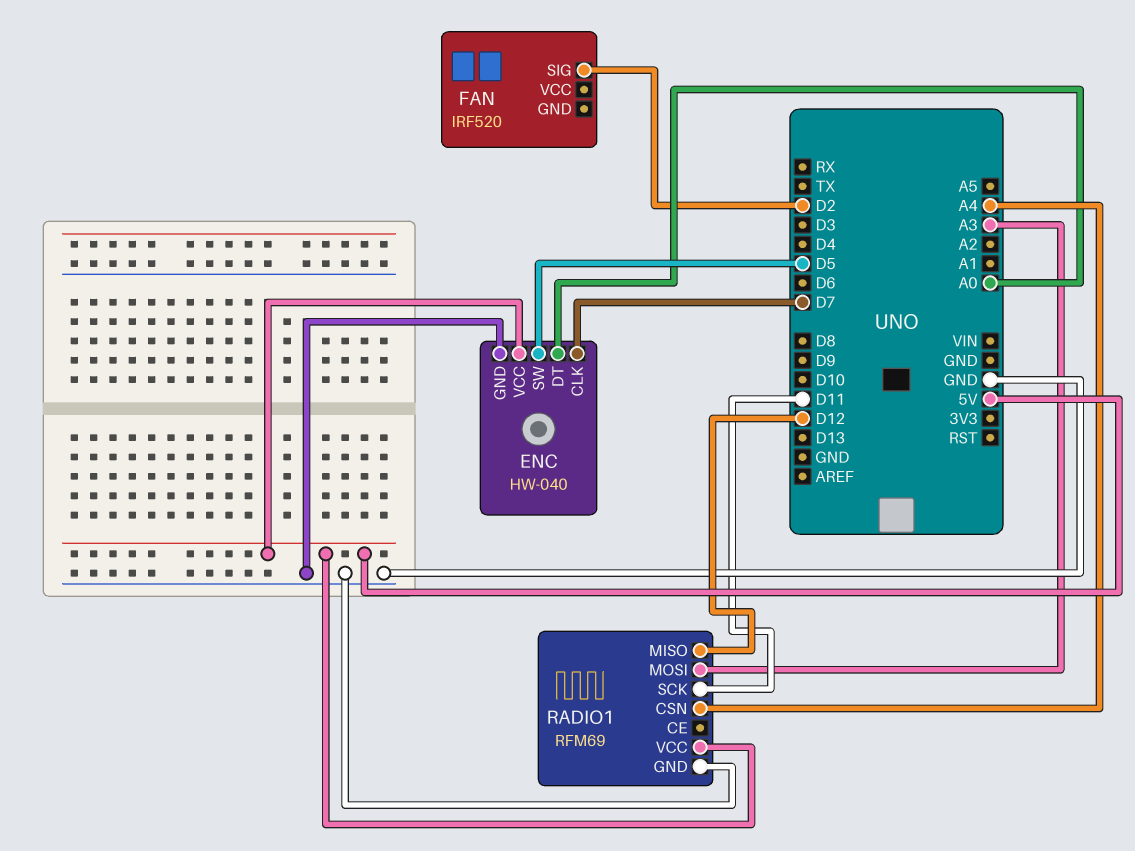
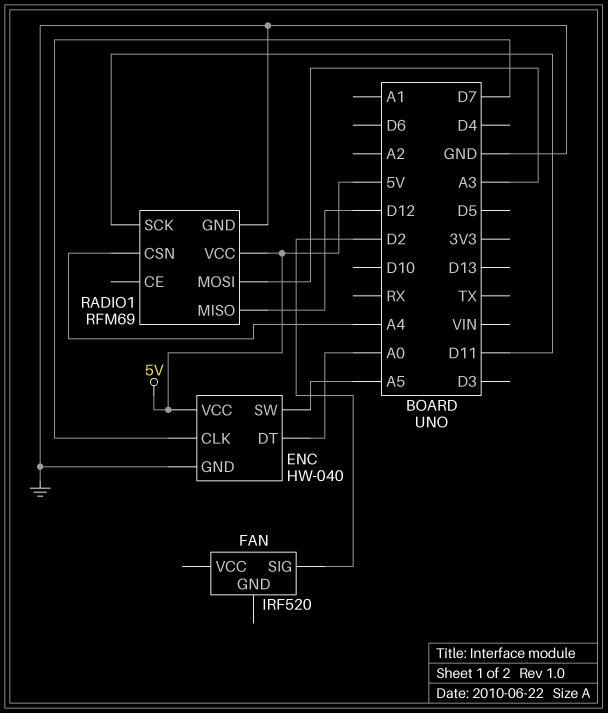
ENC pin SW: D5 -> A5

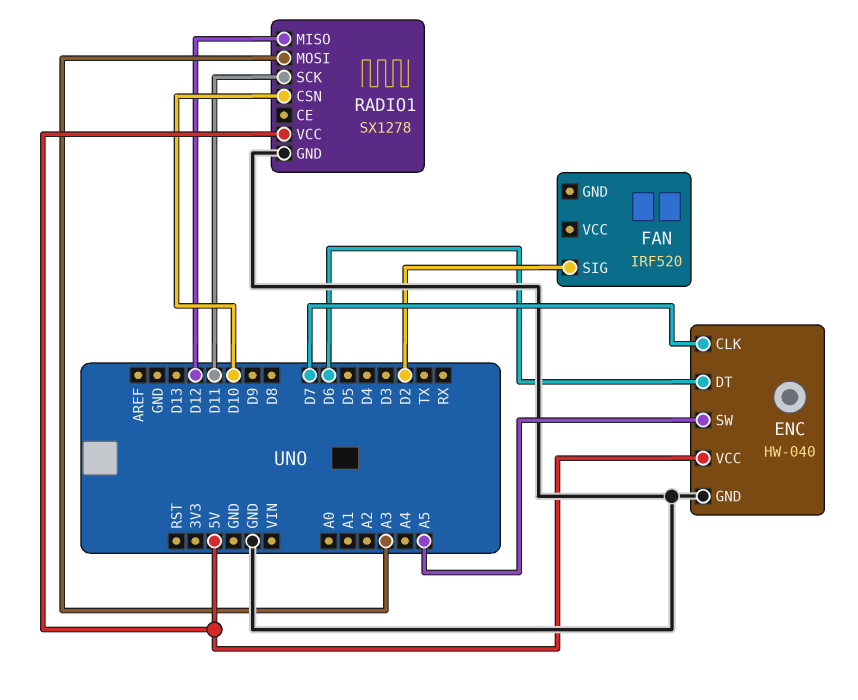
ENC pin DT: A0 -> D6
RADIO1: RFM69 -> SX1278
RADIO1 pin CSN: A4 -> D10

